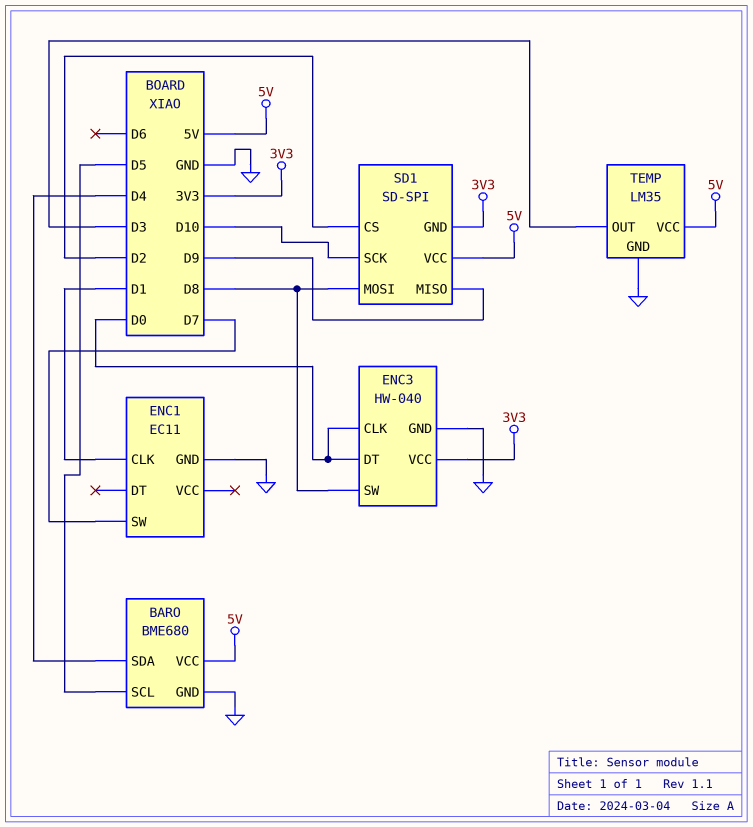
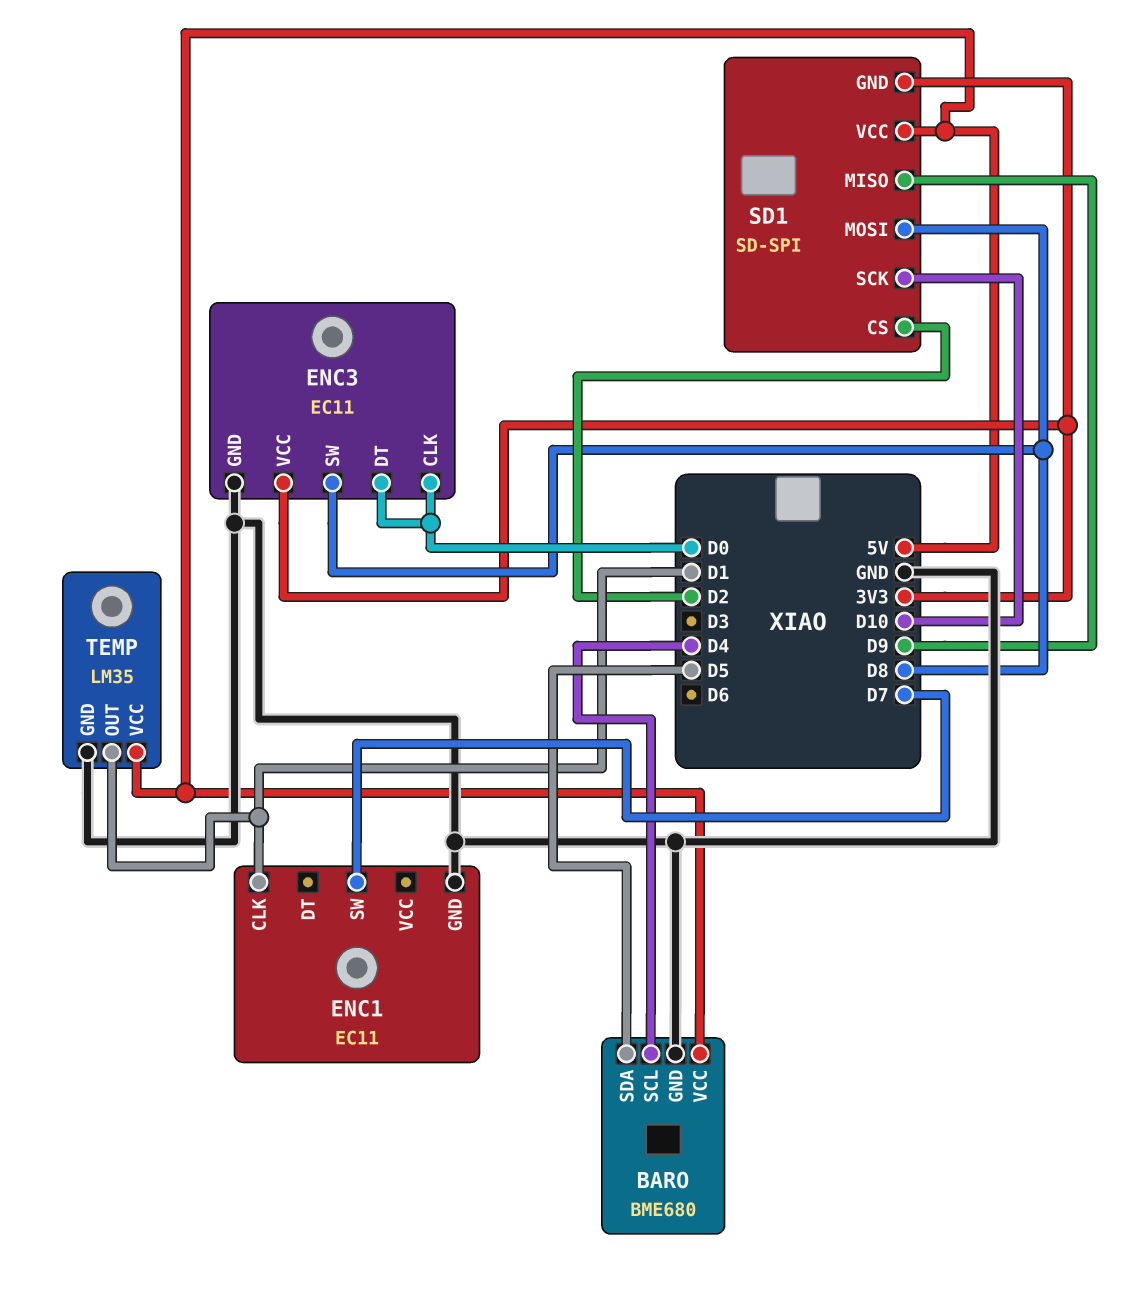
BARO pin SCL: D5 -> D4
BARO pin SDA: D4 -> D5
ENC3: HW-040 -> EC11
TEMP pin OUT: D3 -> D1

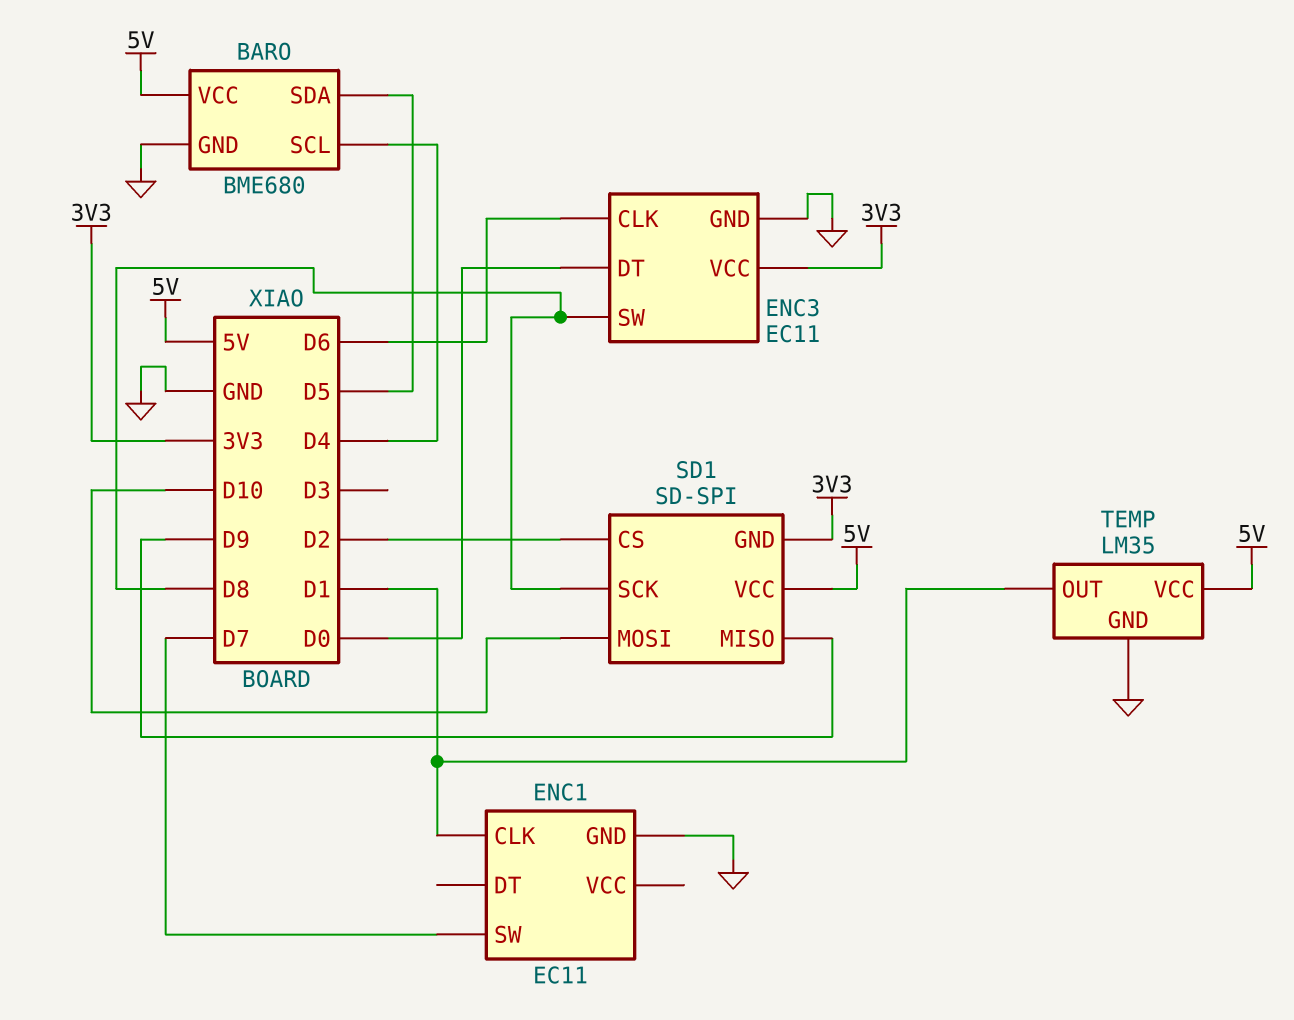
ENC3 pin CLK: D0 -> D6
SD1 pin MOSI: D8 -> D10
SD1 pin SCK: D10 -> D8

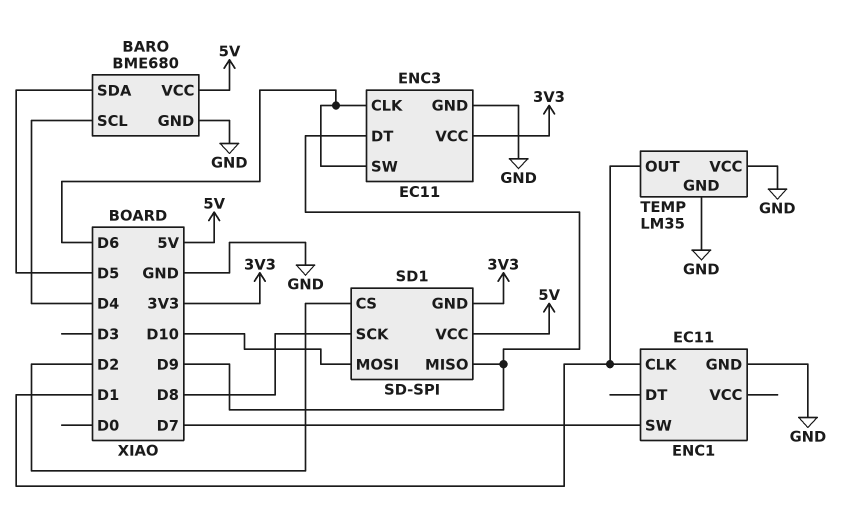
ENC3 pin DT: D0 -> D9
ENC3 pin SW: D8 -> D6
TEMP pin VCC: 5V -> GND

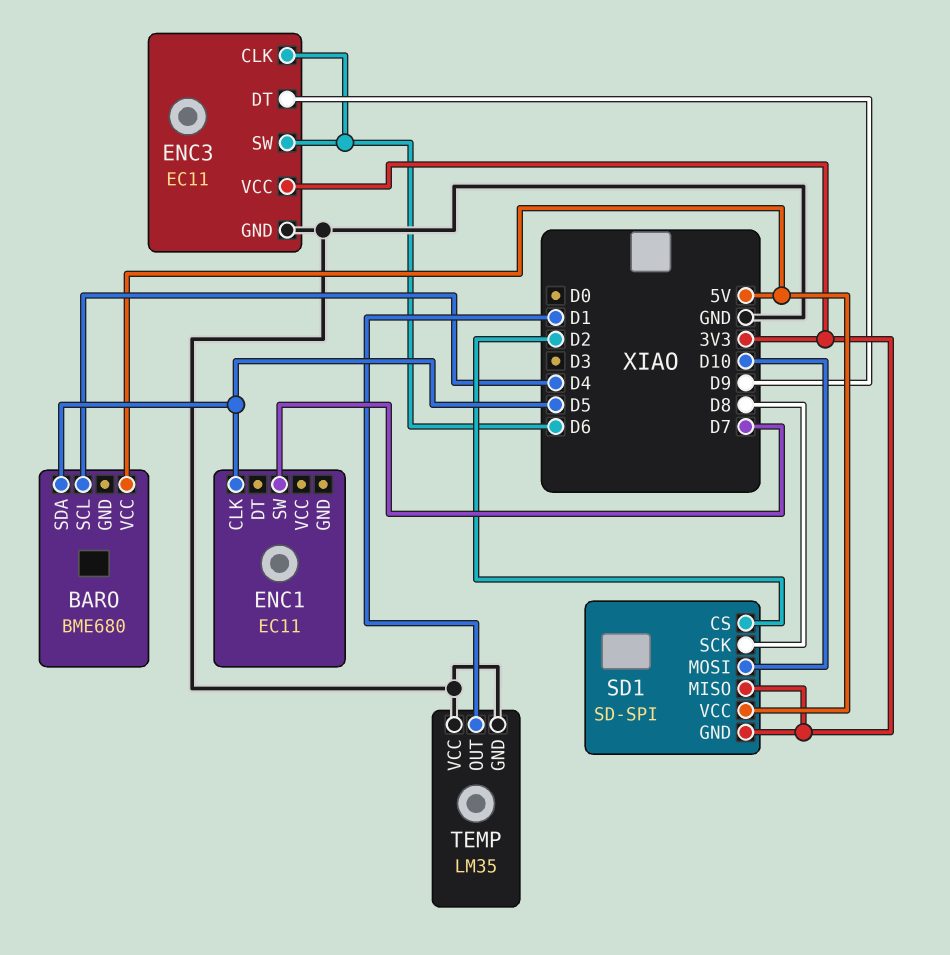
BARO pin GND: GND -> none
ENC1 pin CLK: D1 -> D5
ENC1 pin GND: GND -> none
SD1 pin MISO: D9 -> 3V3

